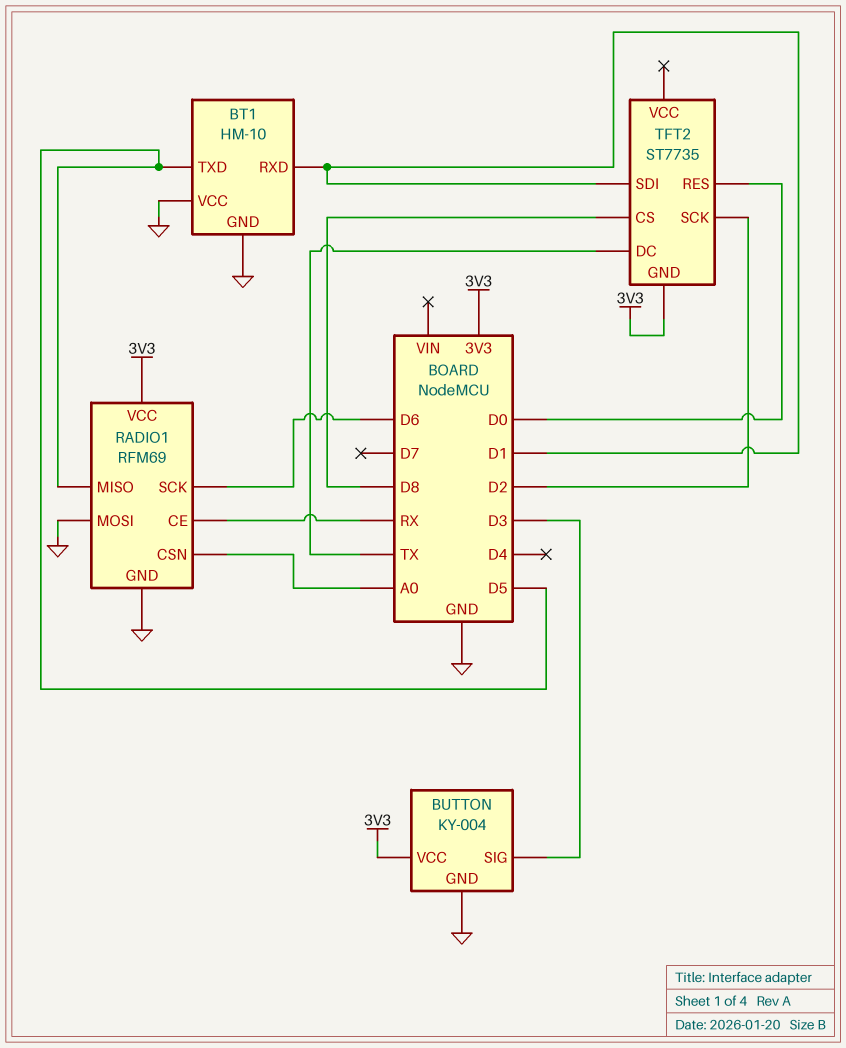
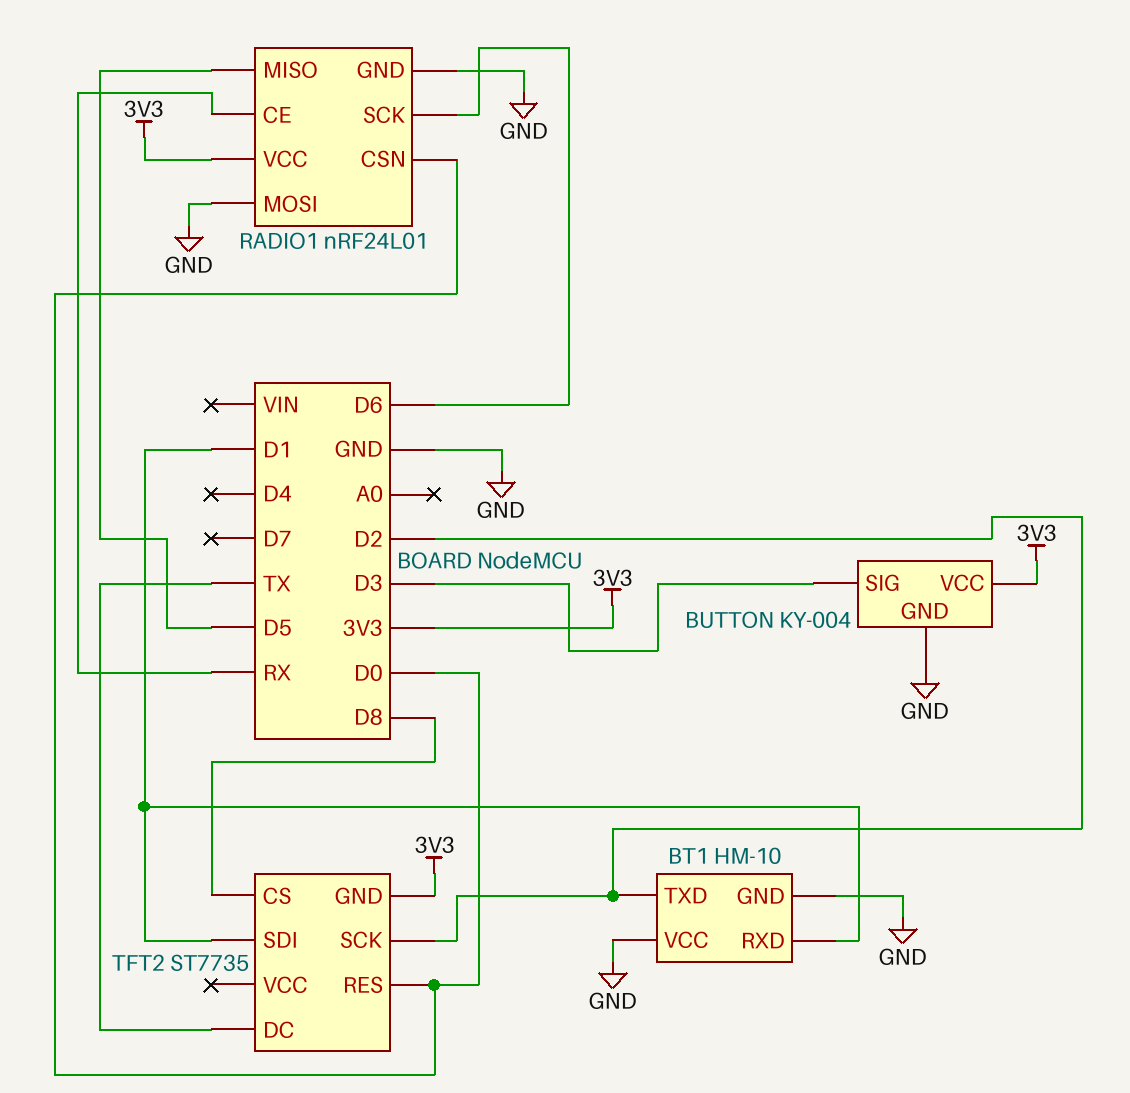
BT1 pin TXD: D5 -> D2
RADIO1: RFM69 -> nRF24L01
RADIO1 pin CSN: A0 -> D0

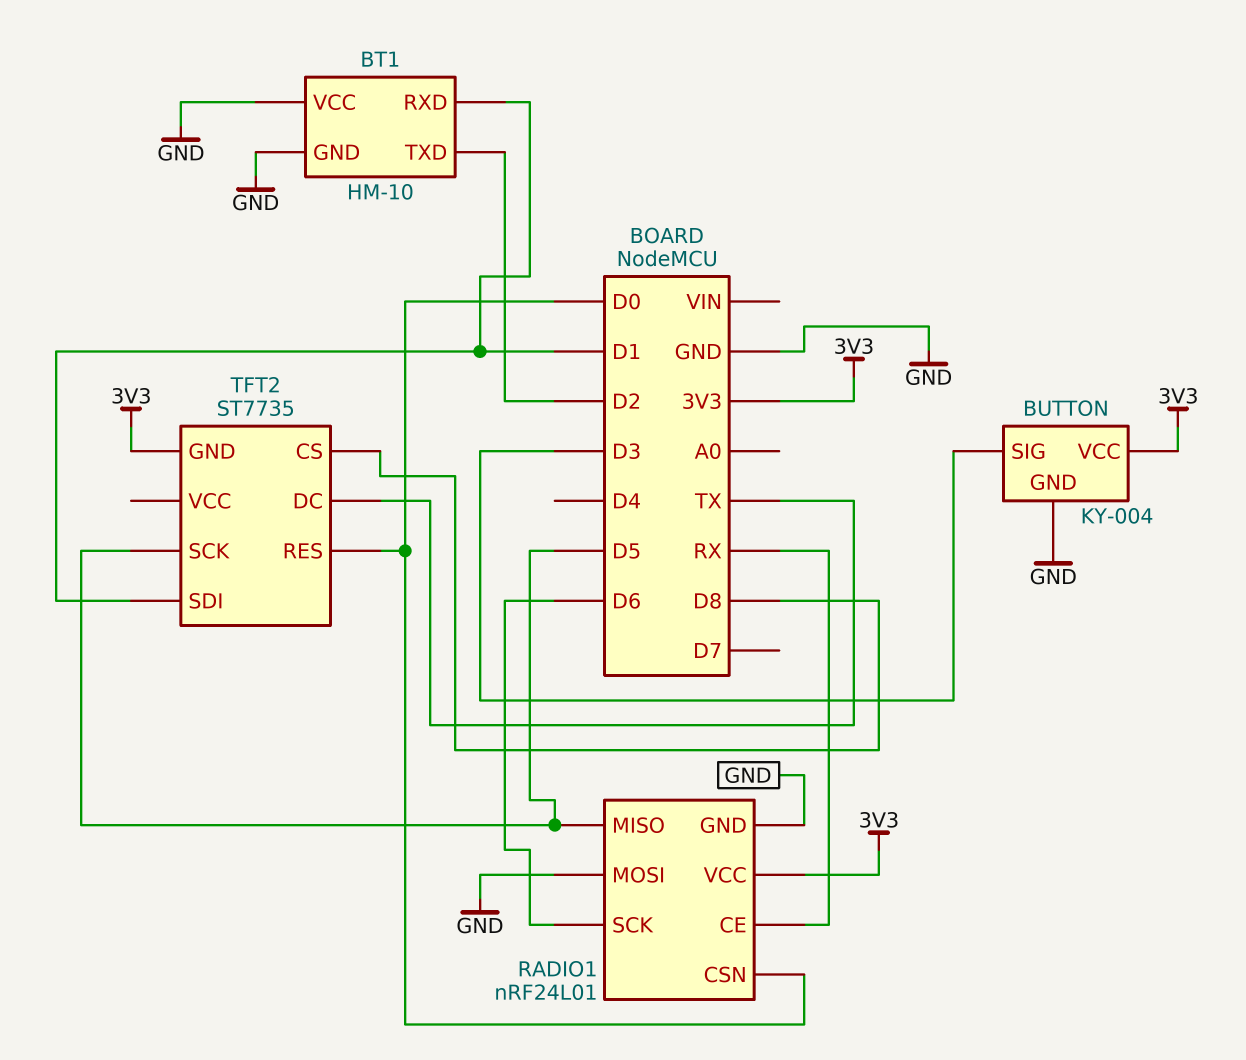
TFT2 pin SCK: D2 -> D5

